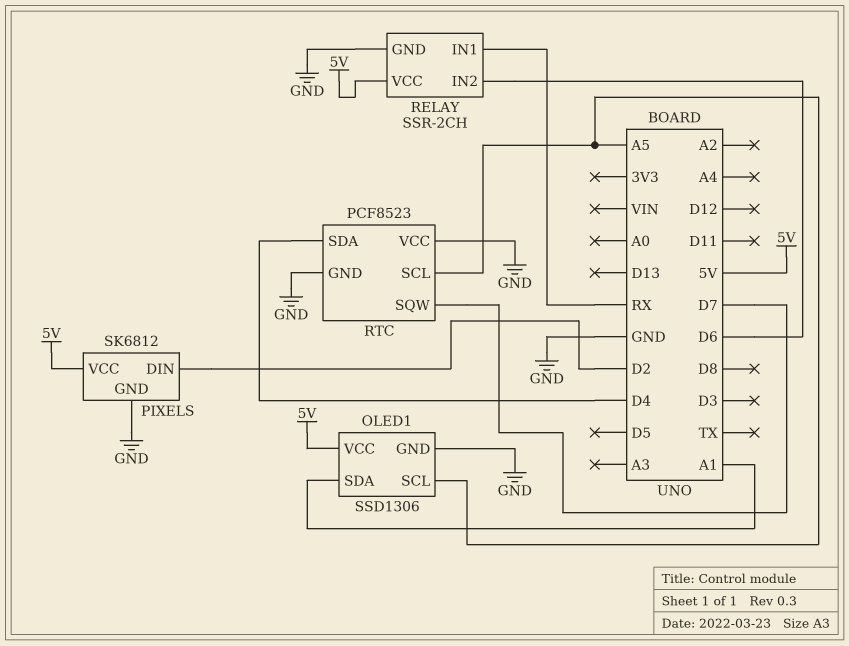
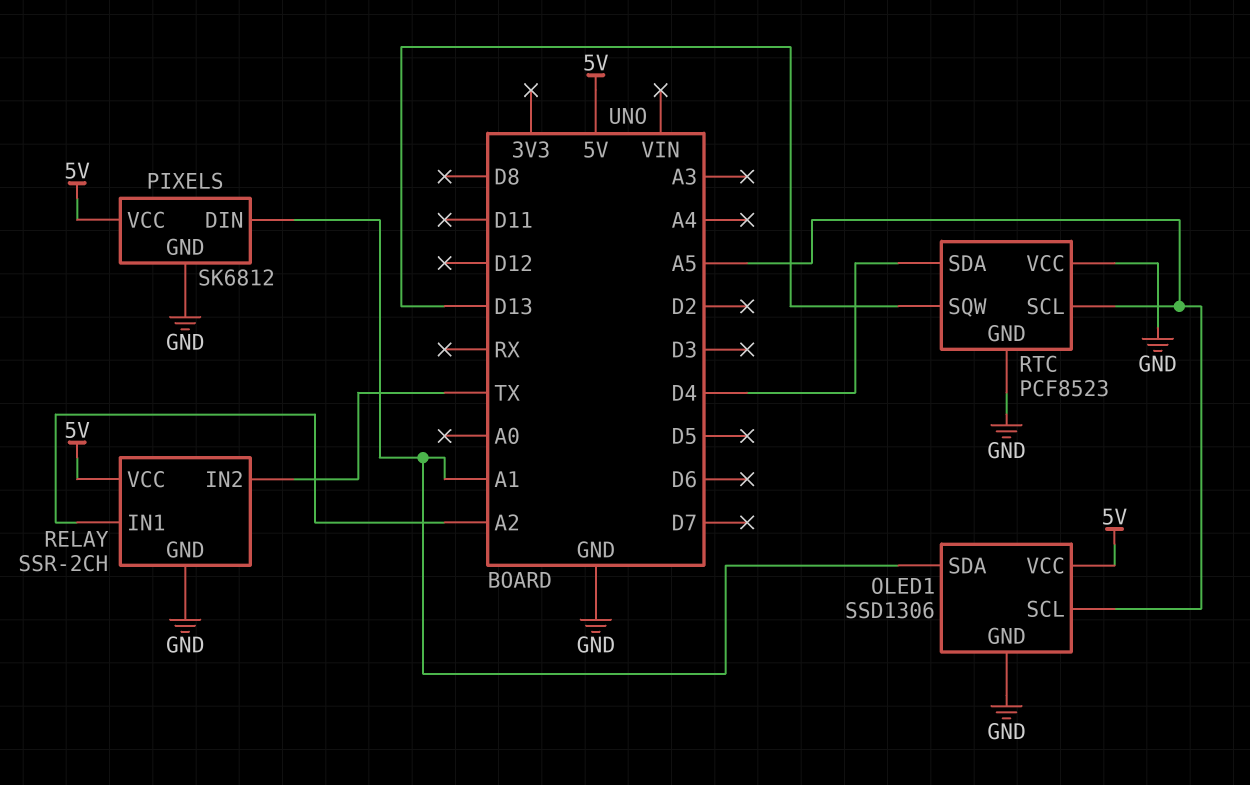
PIXELS pin DIN: D2 -> A1
RELAY pin IN1: RX -> A2
RELAY pin IN2: D6 -> TX
RTC pin SQW: D7 -> D13

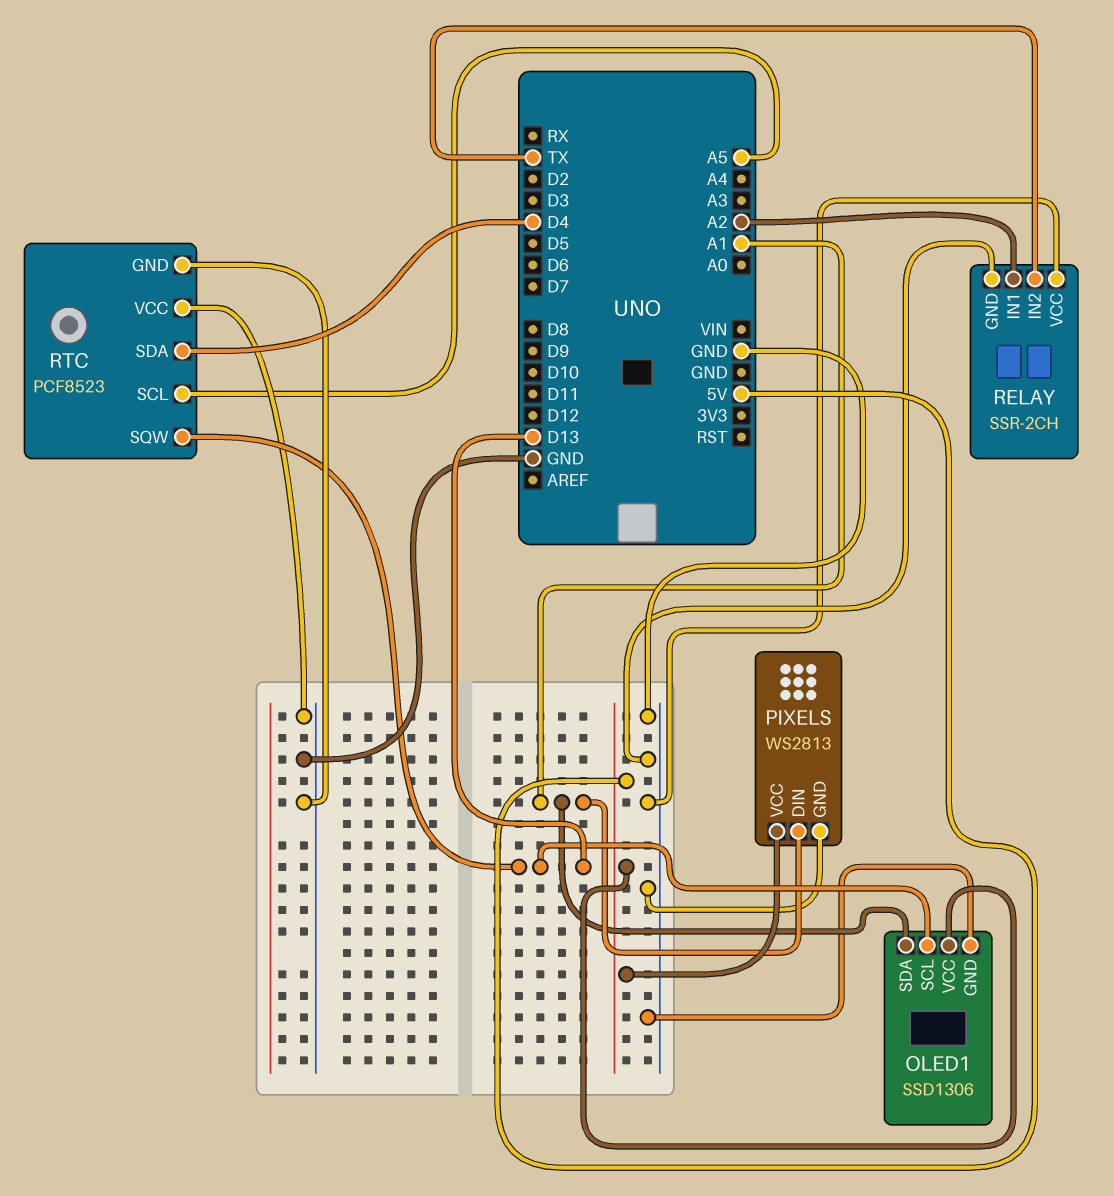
OLED1 pin SCL: A5 -> D13
PIXELS: SK6812 -> WS2813
RELAY pin VCC: 5V -> GND

